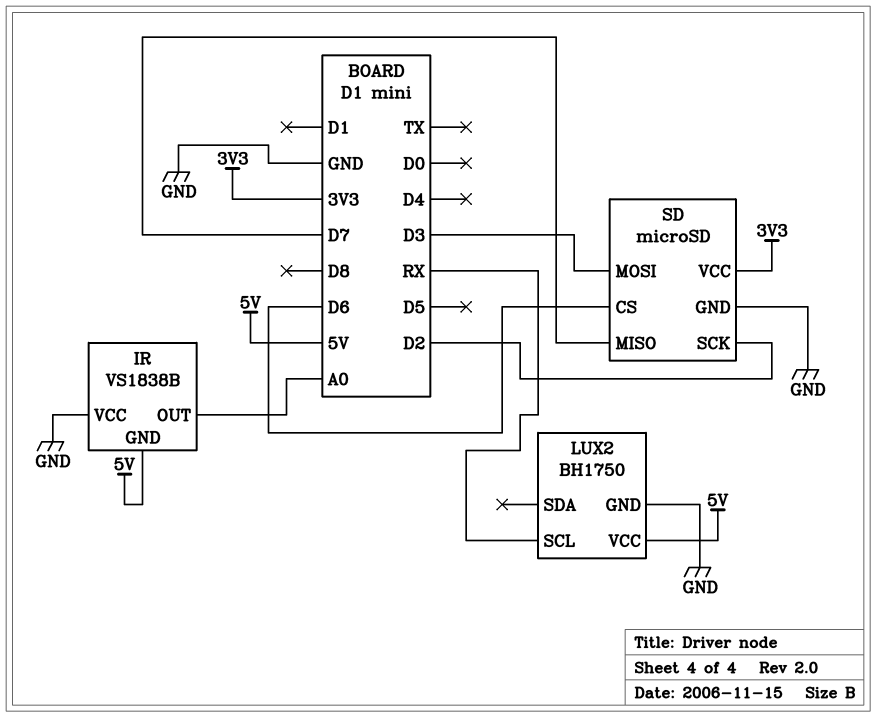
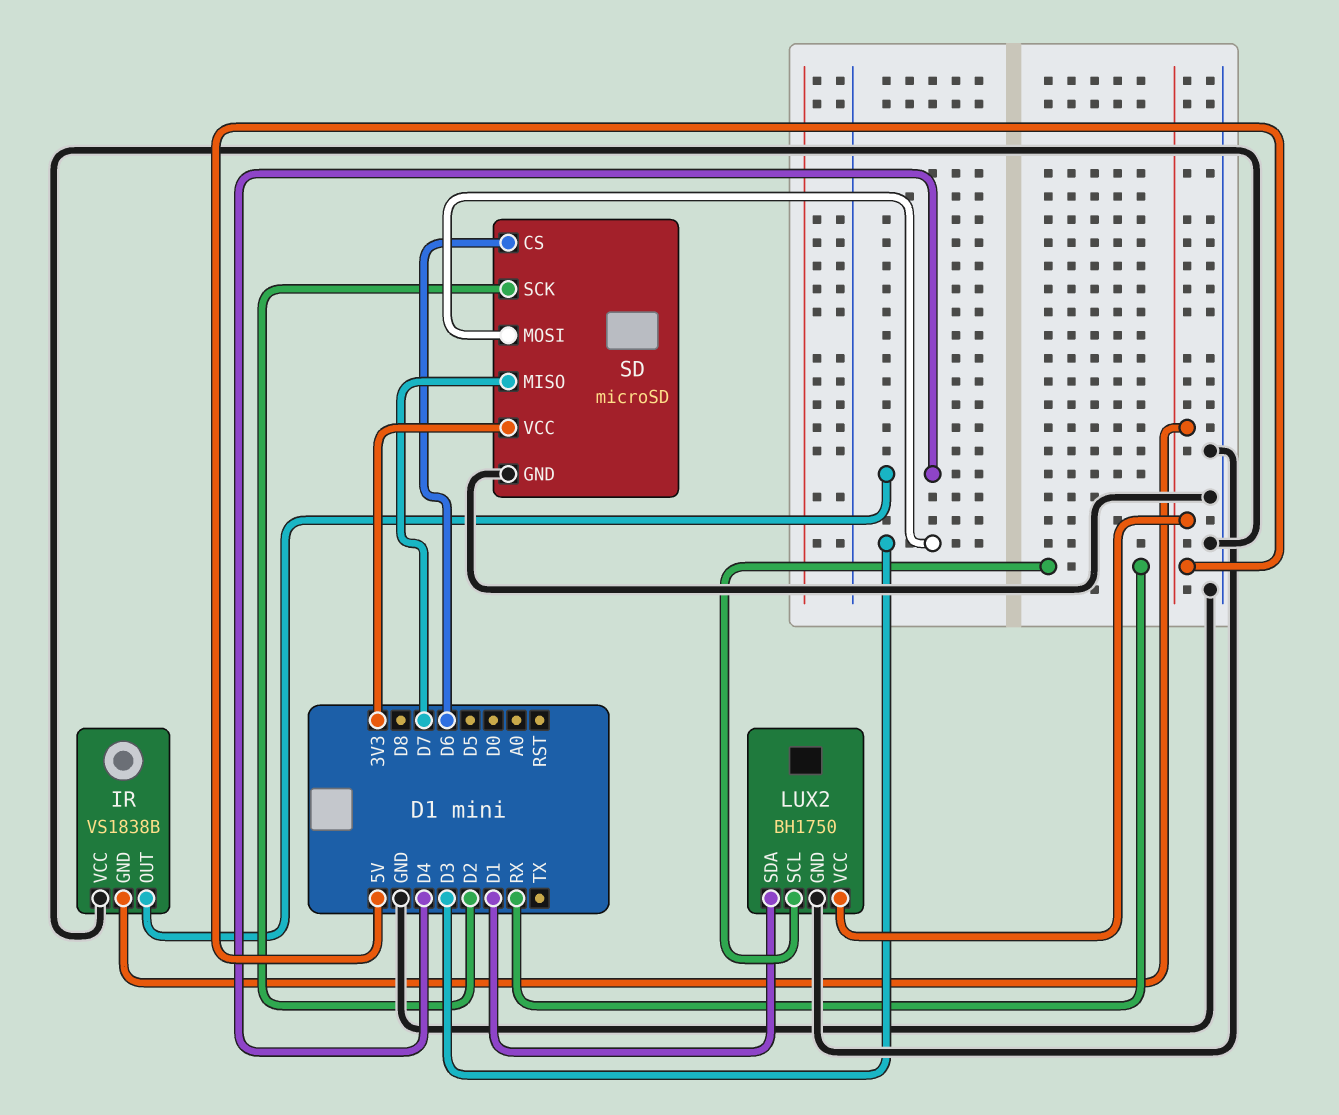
IR pin OUT: A0 -> D4
LUX2 pin SDA: none -> D1

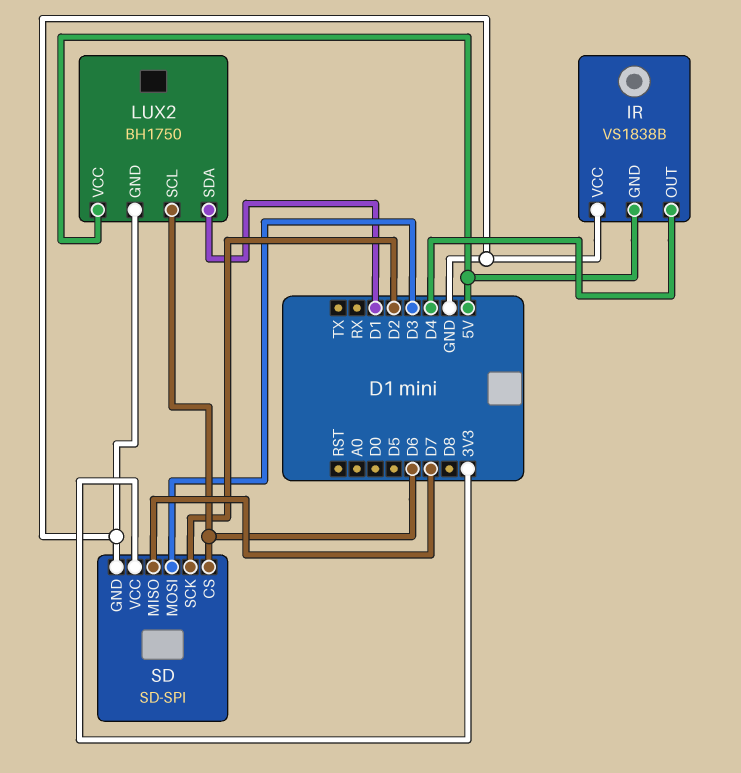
LUX2 pin SCL: RX -> D6
SD: microSD -> SD-SPI

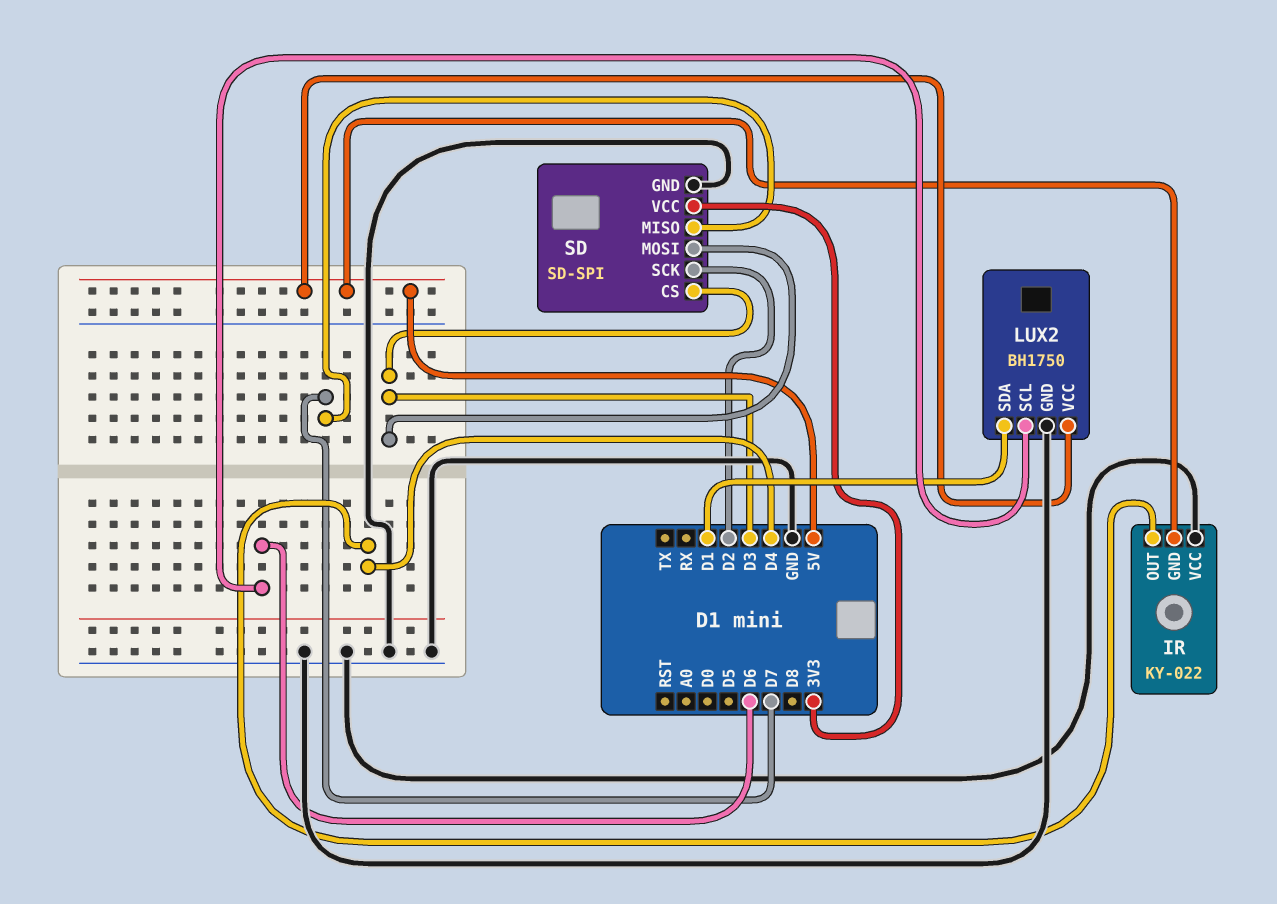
IR: VS1838B -> KY-022
SD pin CS: D6 -> D3

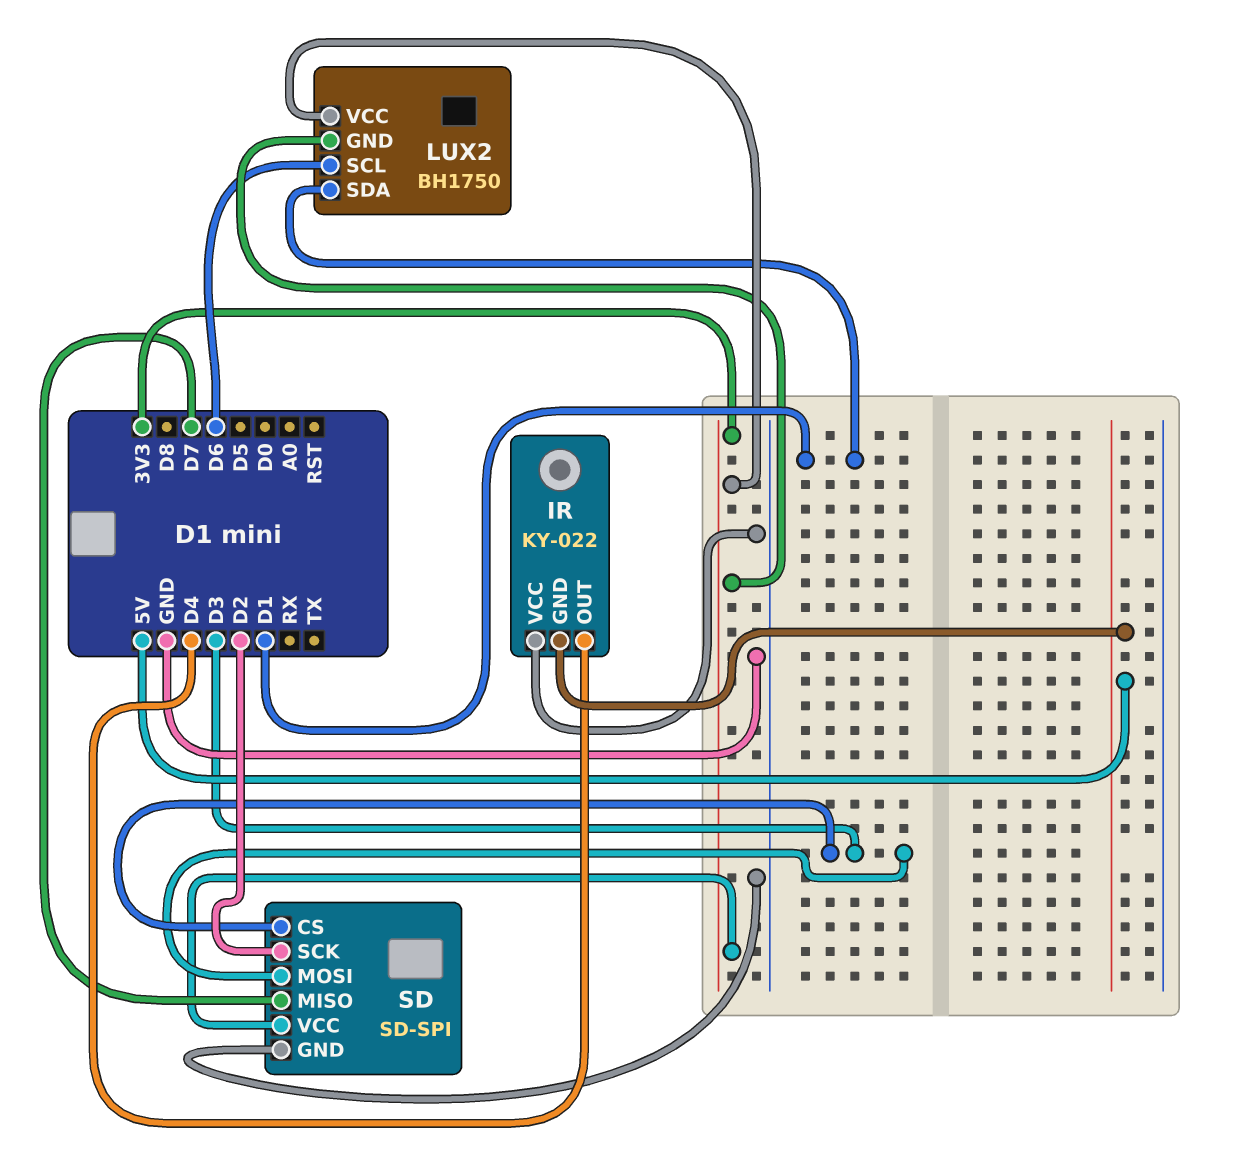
LUX2 pin GND: GND -> 3V3
LUX2 pin VCC: 5V -> 3V3

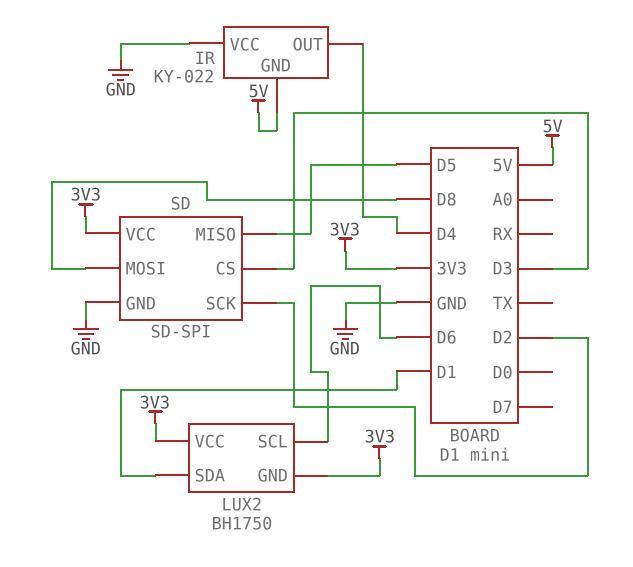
SD pin MISO: D7 -> D5
SD pin MOSI: D3 -> D8

